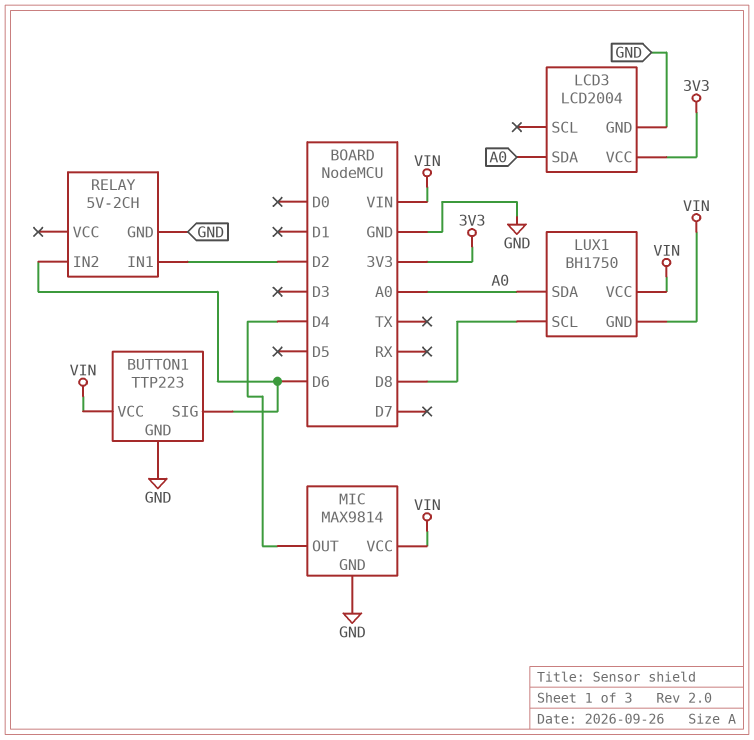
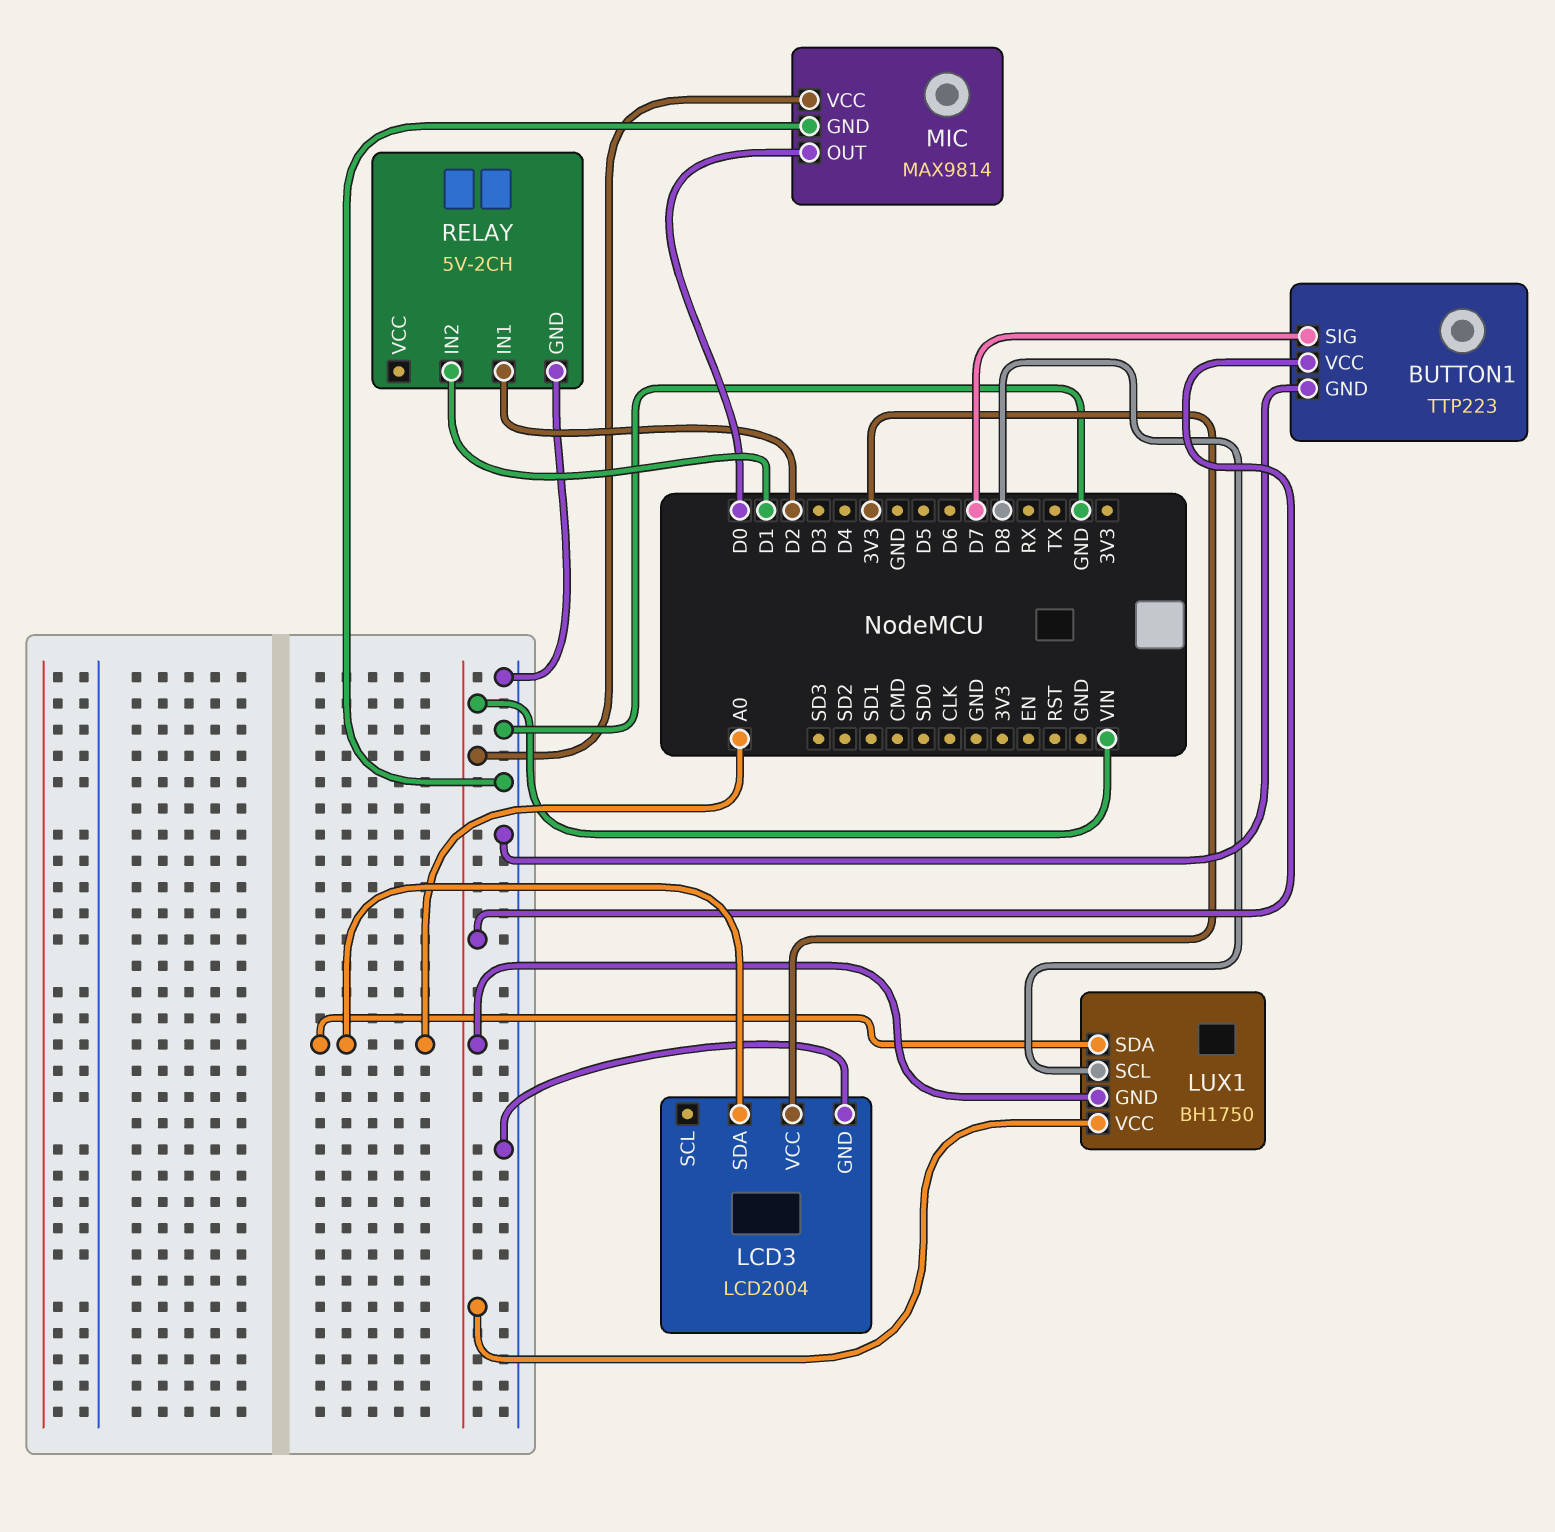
BUTTON1 pin SIG: D6 -> D7
MIC pin OUT: D4 -> D0
RELAY pin IN2: D6 -> D1

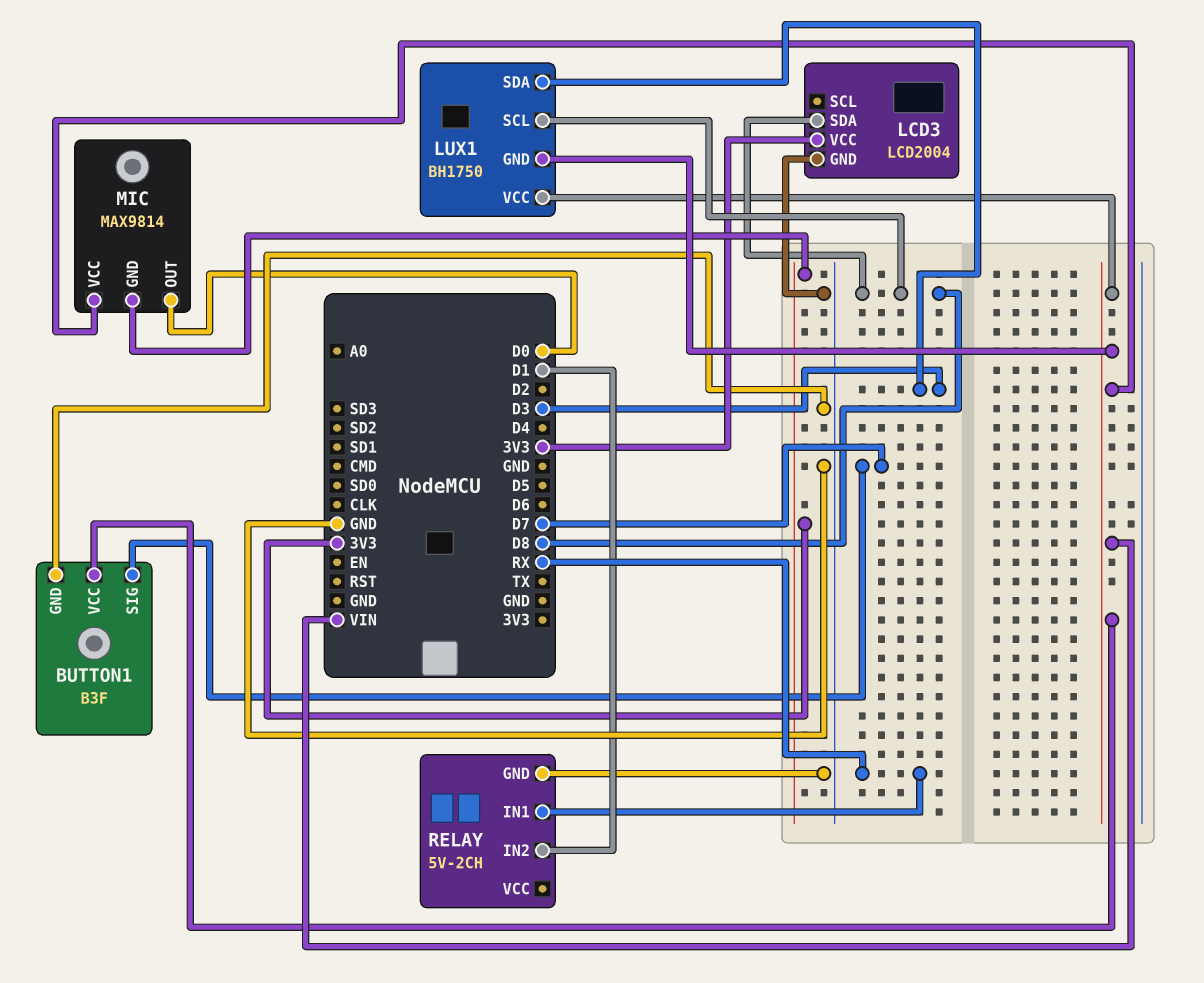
BUTTON1: TTP223 -> B3F
LCD3 pin SDA: A0 -> D8
LUX1 pin SDA: A0 -> D3
MIC pin GND: GND -> 3V3
RELAY pin IN1: D2 -> RX

